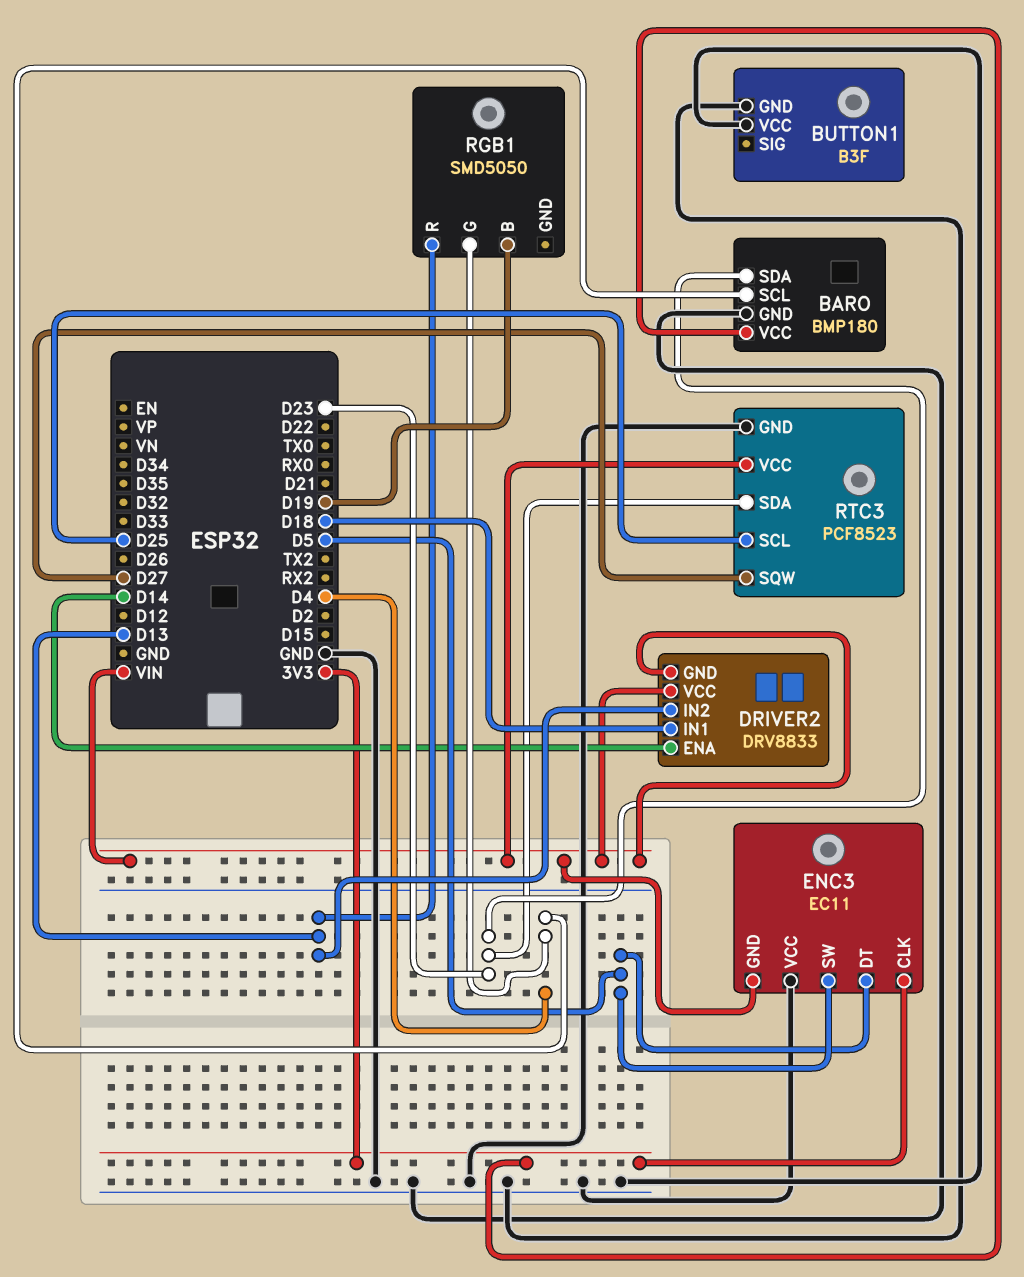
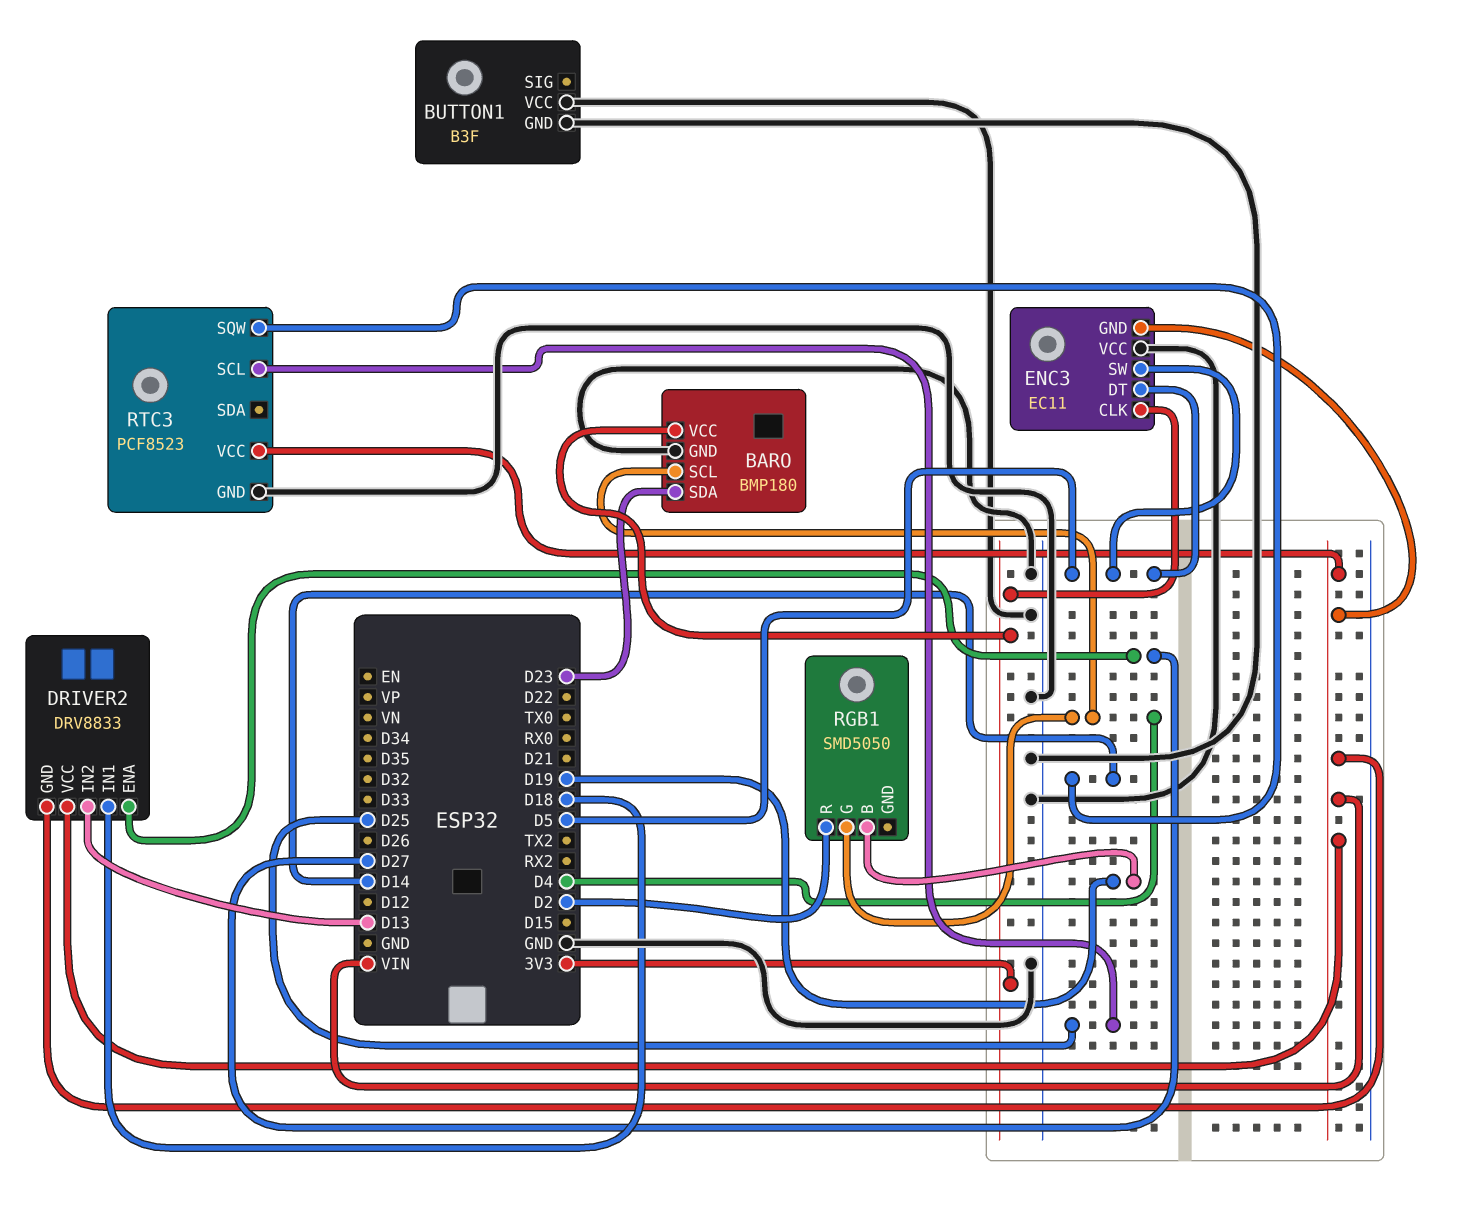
DRIVER2 pin ENA: D14 -> D27
RGB1 pin R: D13 -> D2
RTC3 pin SDA: D23 -> none
RTC3 pin SQW: D27 -> D14

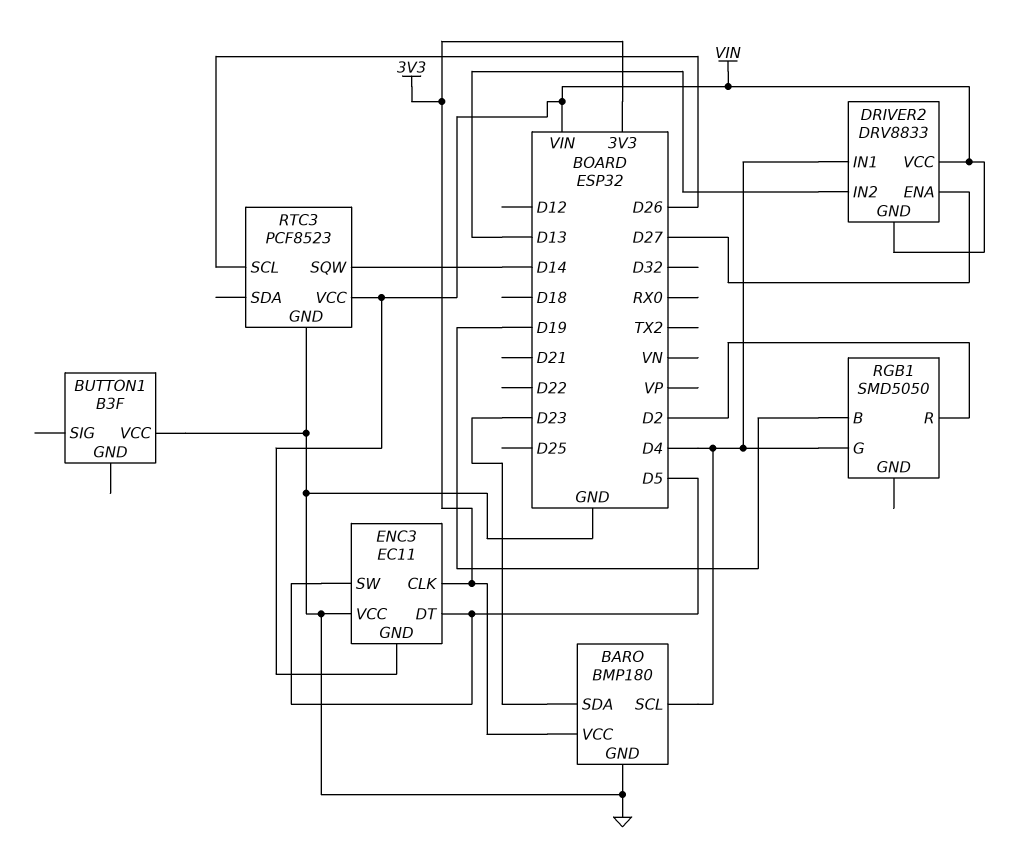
BUTTON1 pin GND: GND -> none
DRIVER2 pin IN1: D18 -> D4
RTC3 pin SCL: D25 -> D26

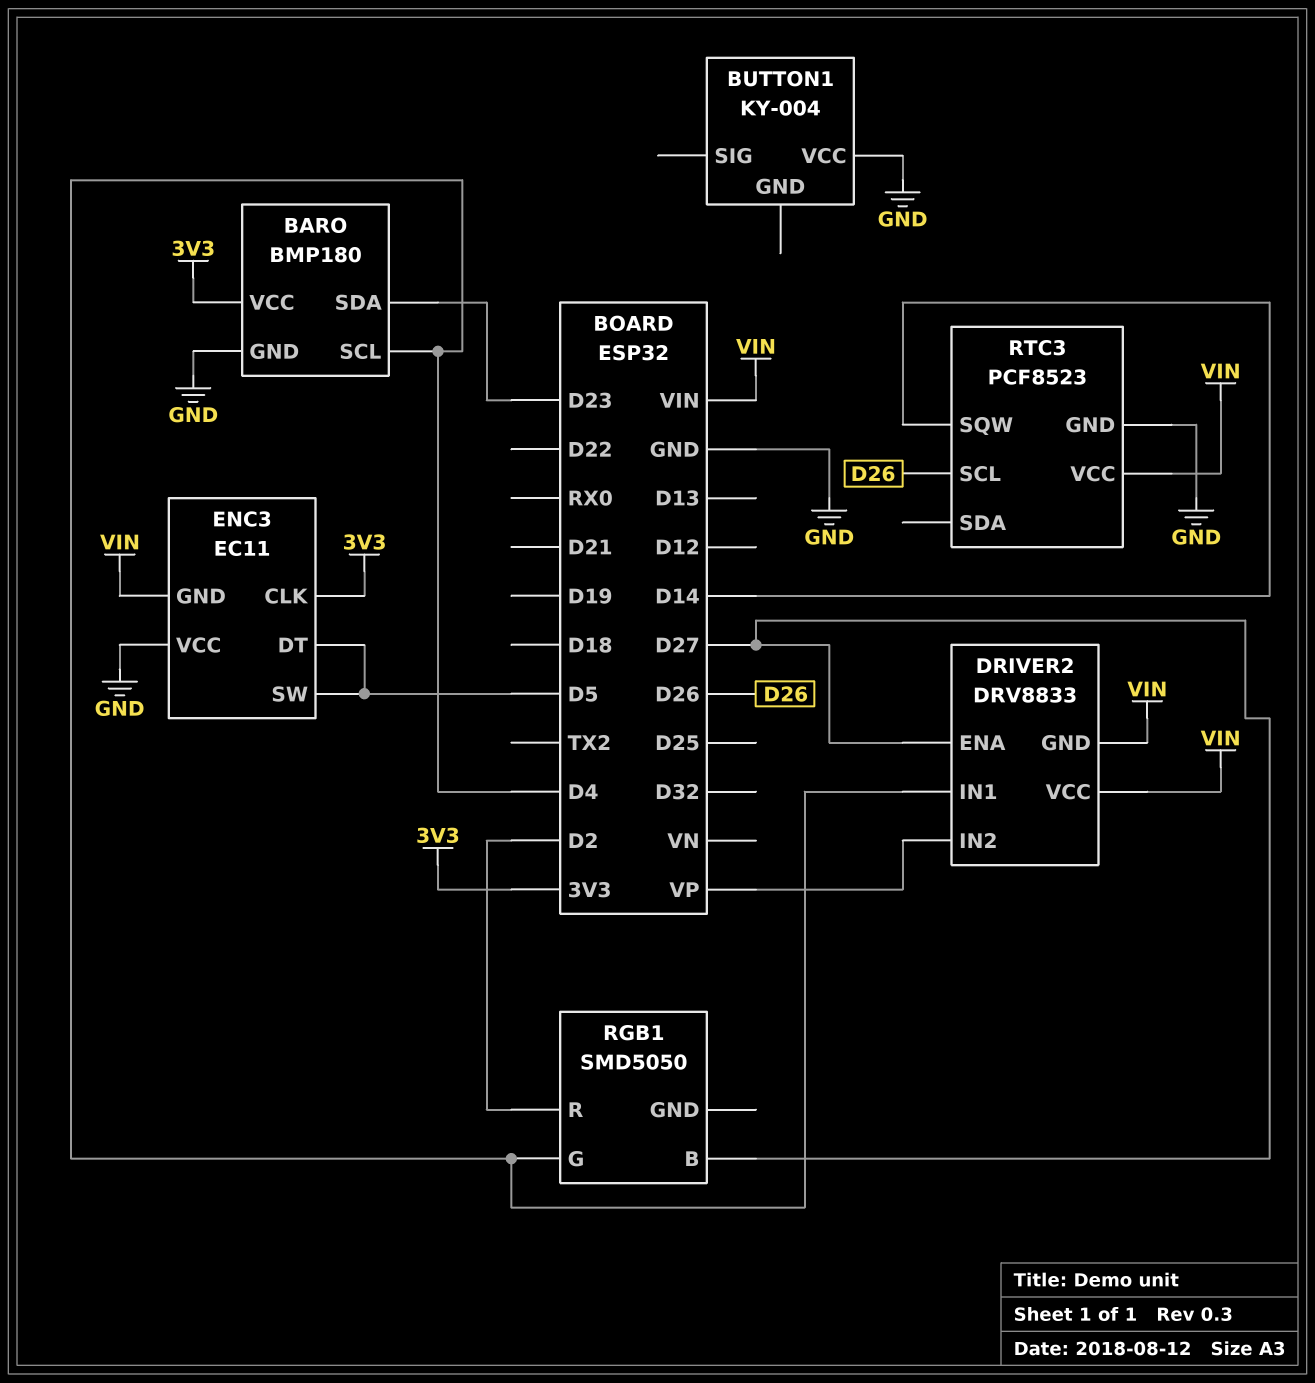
BUTTON1: B3F -> KY-004
DRIVER2 pin IN2: D13 -> VP
RGB1 pin B: D19 -> D27

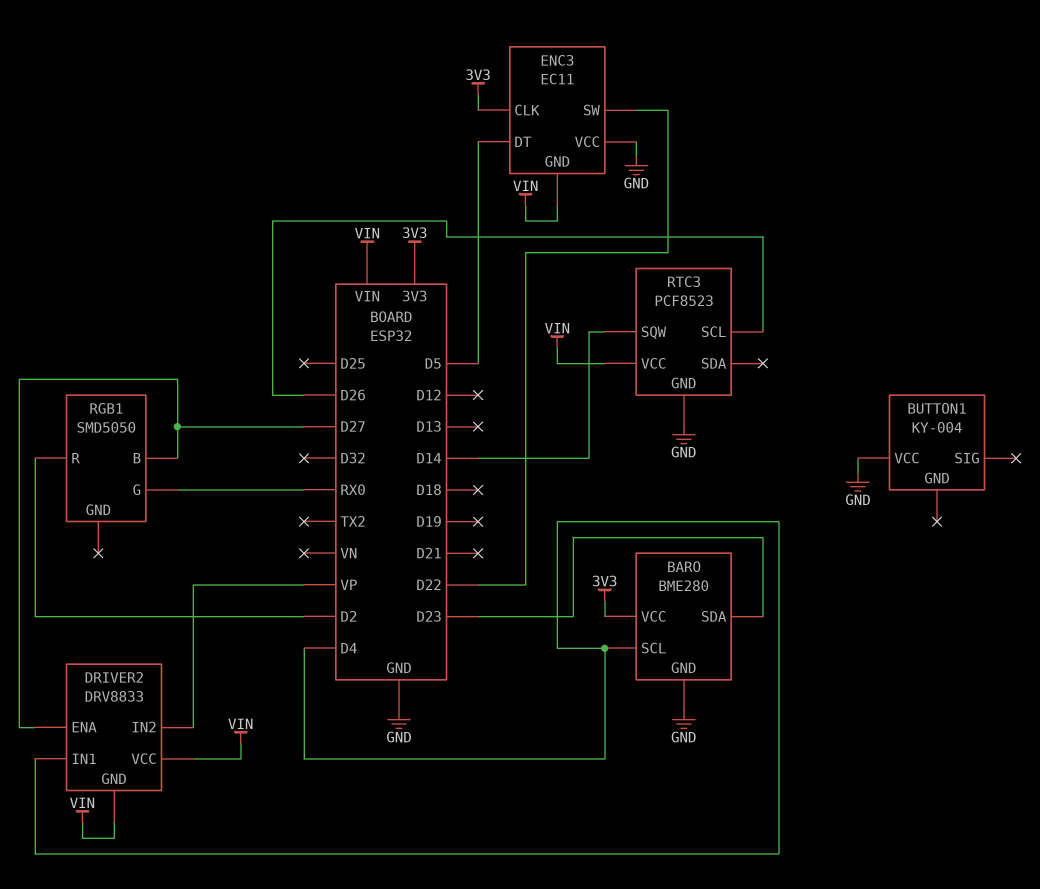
BARO: BMP180 -> BME280
ENC3 pin SW: D5 -> D22
RGB1 pin G: D4 -> RX0

